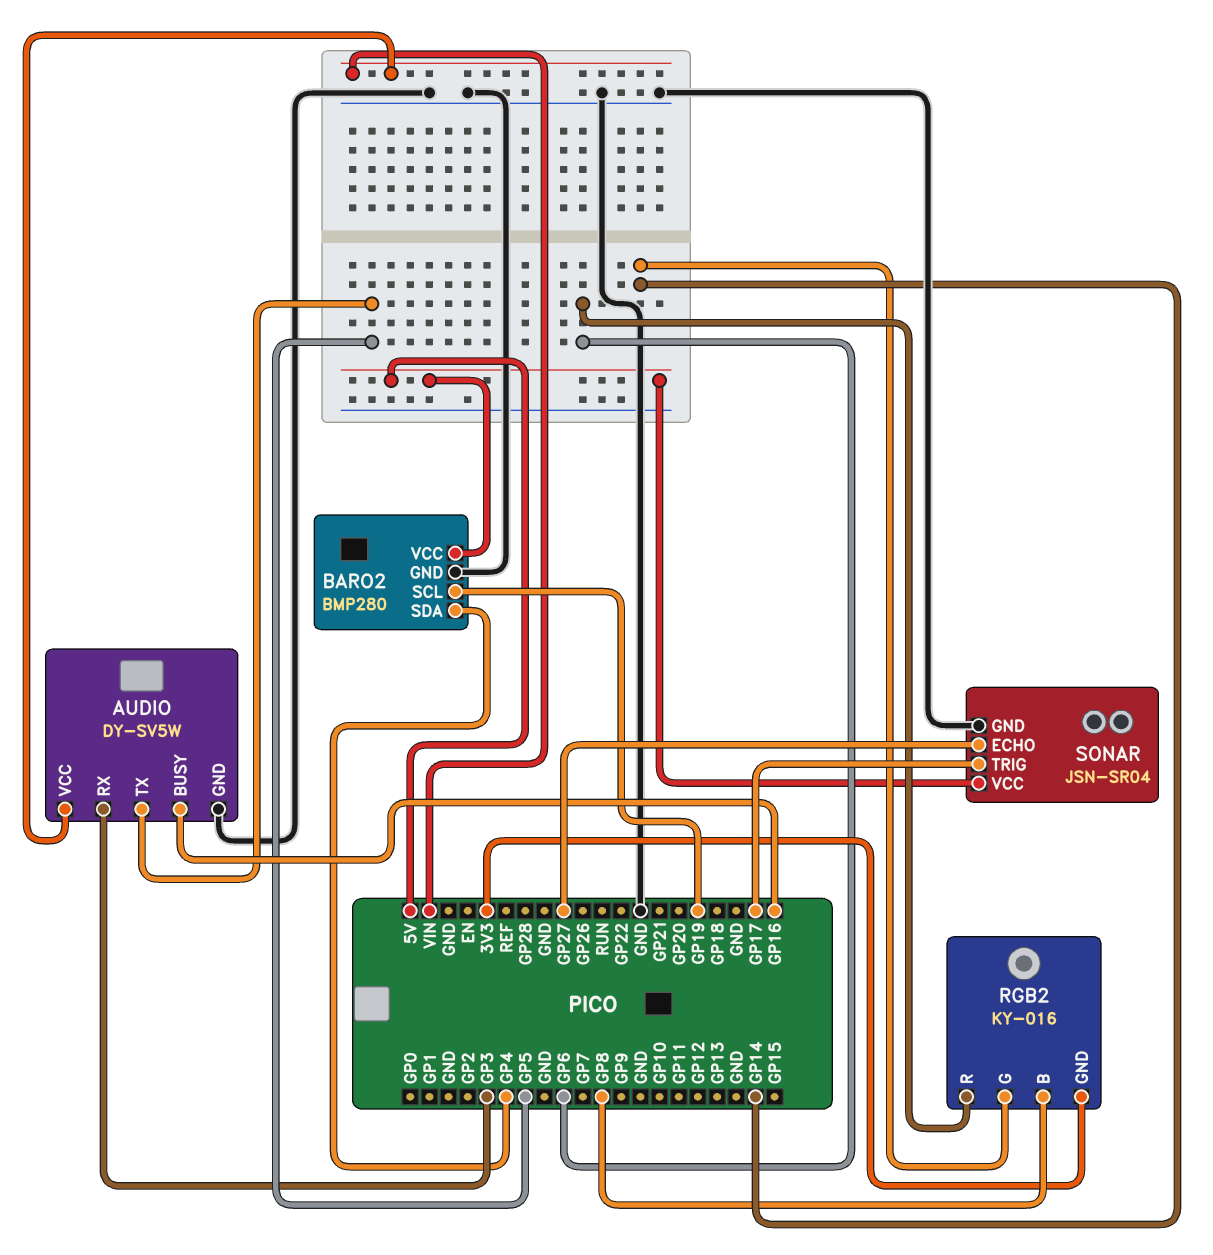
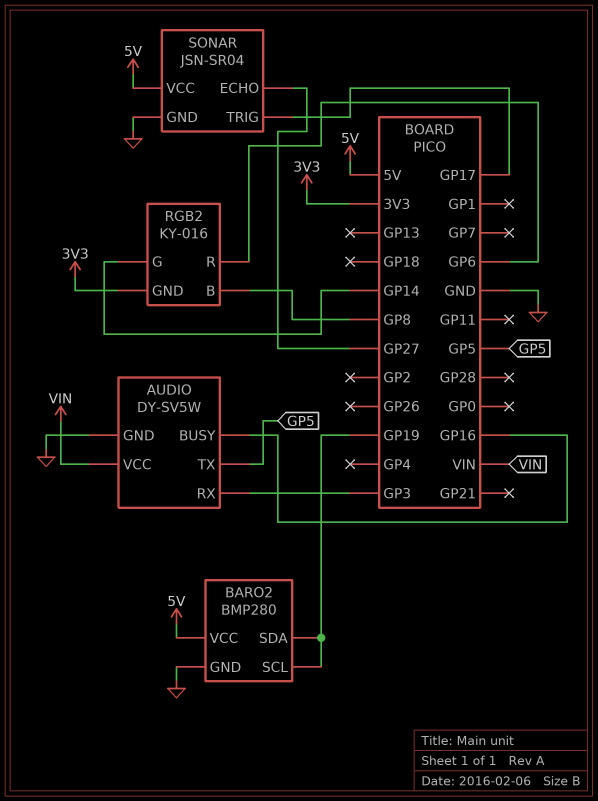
BARO2 pin SDA: GP4 -> GP19

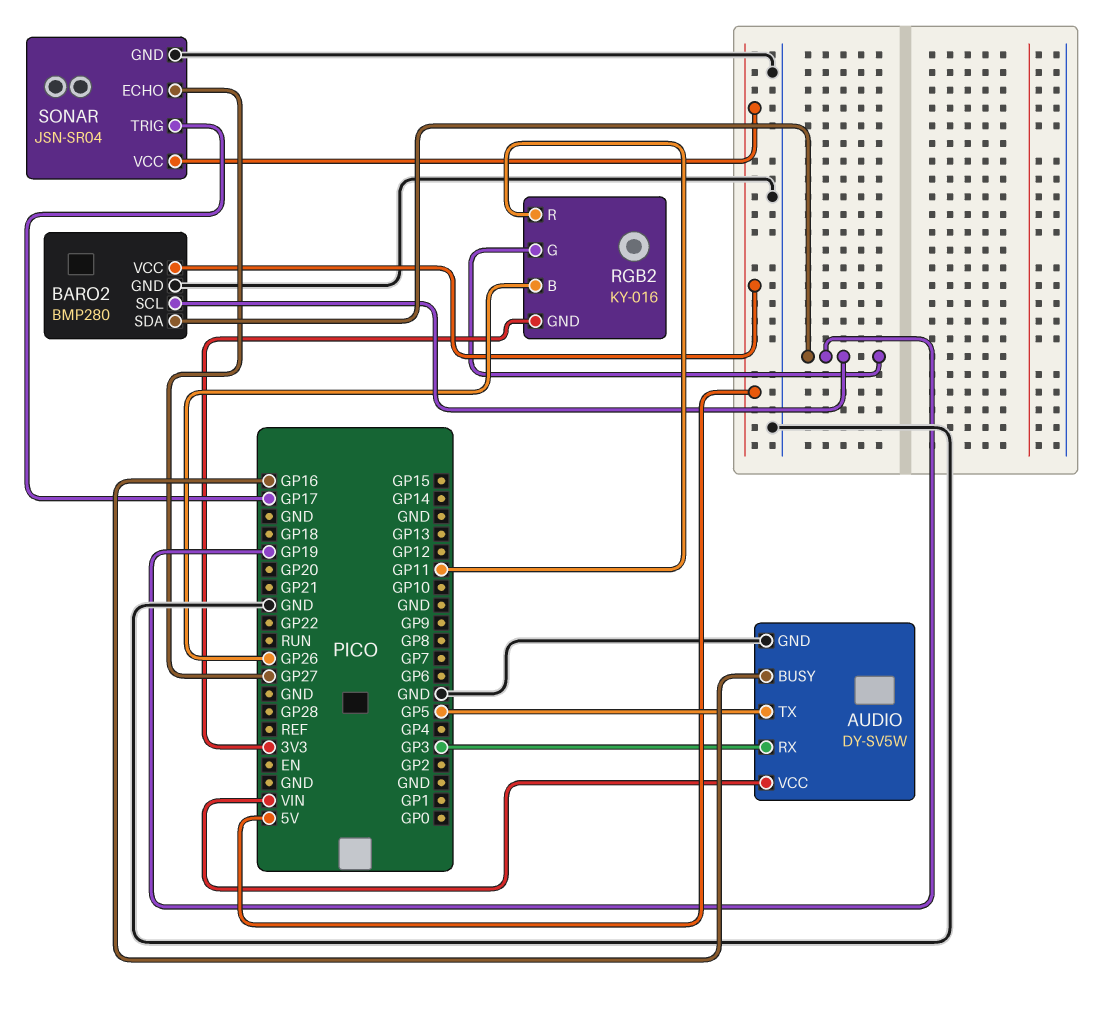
RGB2 pin B: GP8 -> GP26
RGB2 pin G: GP14 -> GP19
RGB2 pin R: GP6 -> GP11

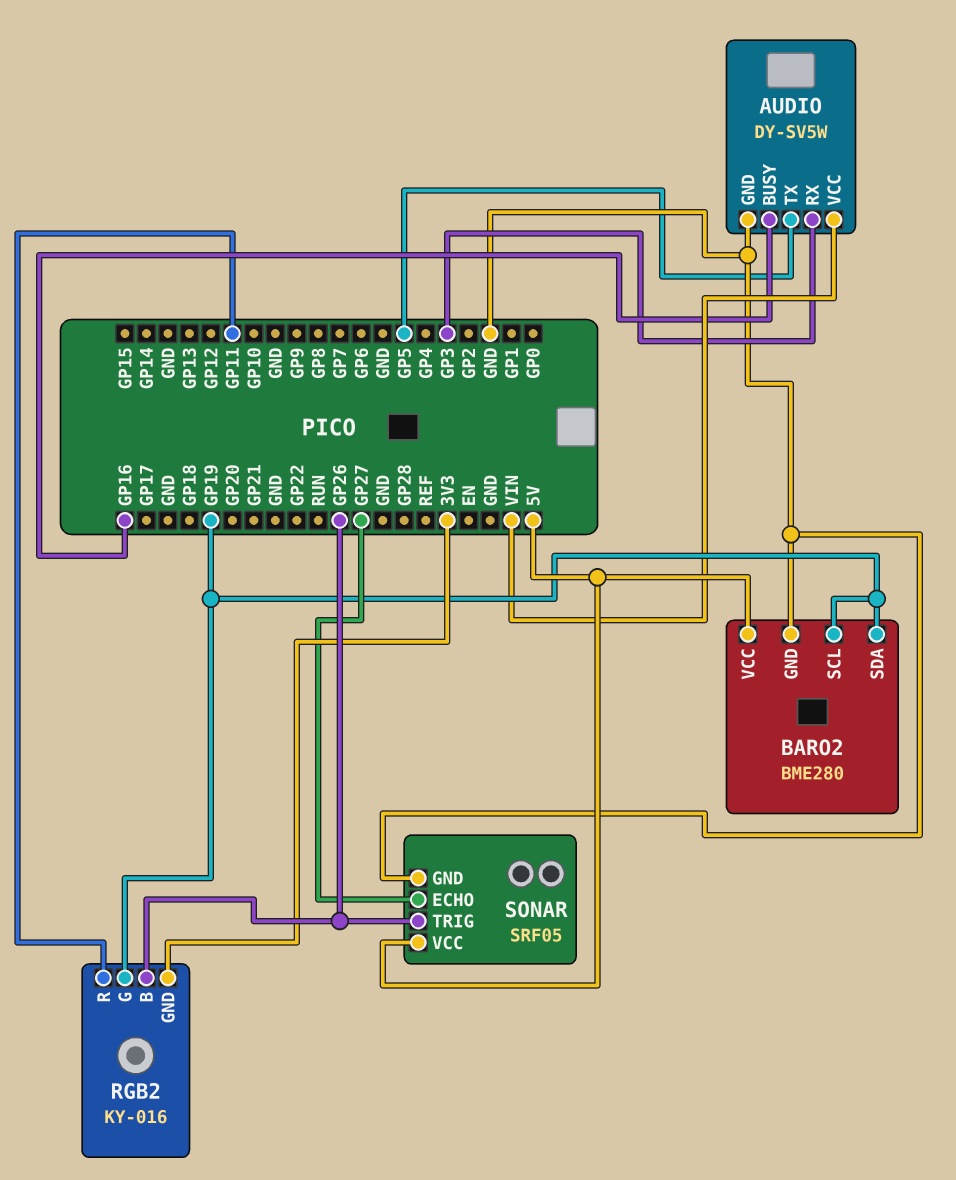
BARO2: BMP280 -> BME280
SONAR: JSN-SR04 -> SRF05
SONAR pin TRIG: GP17 -> GP26

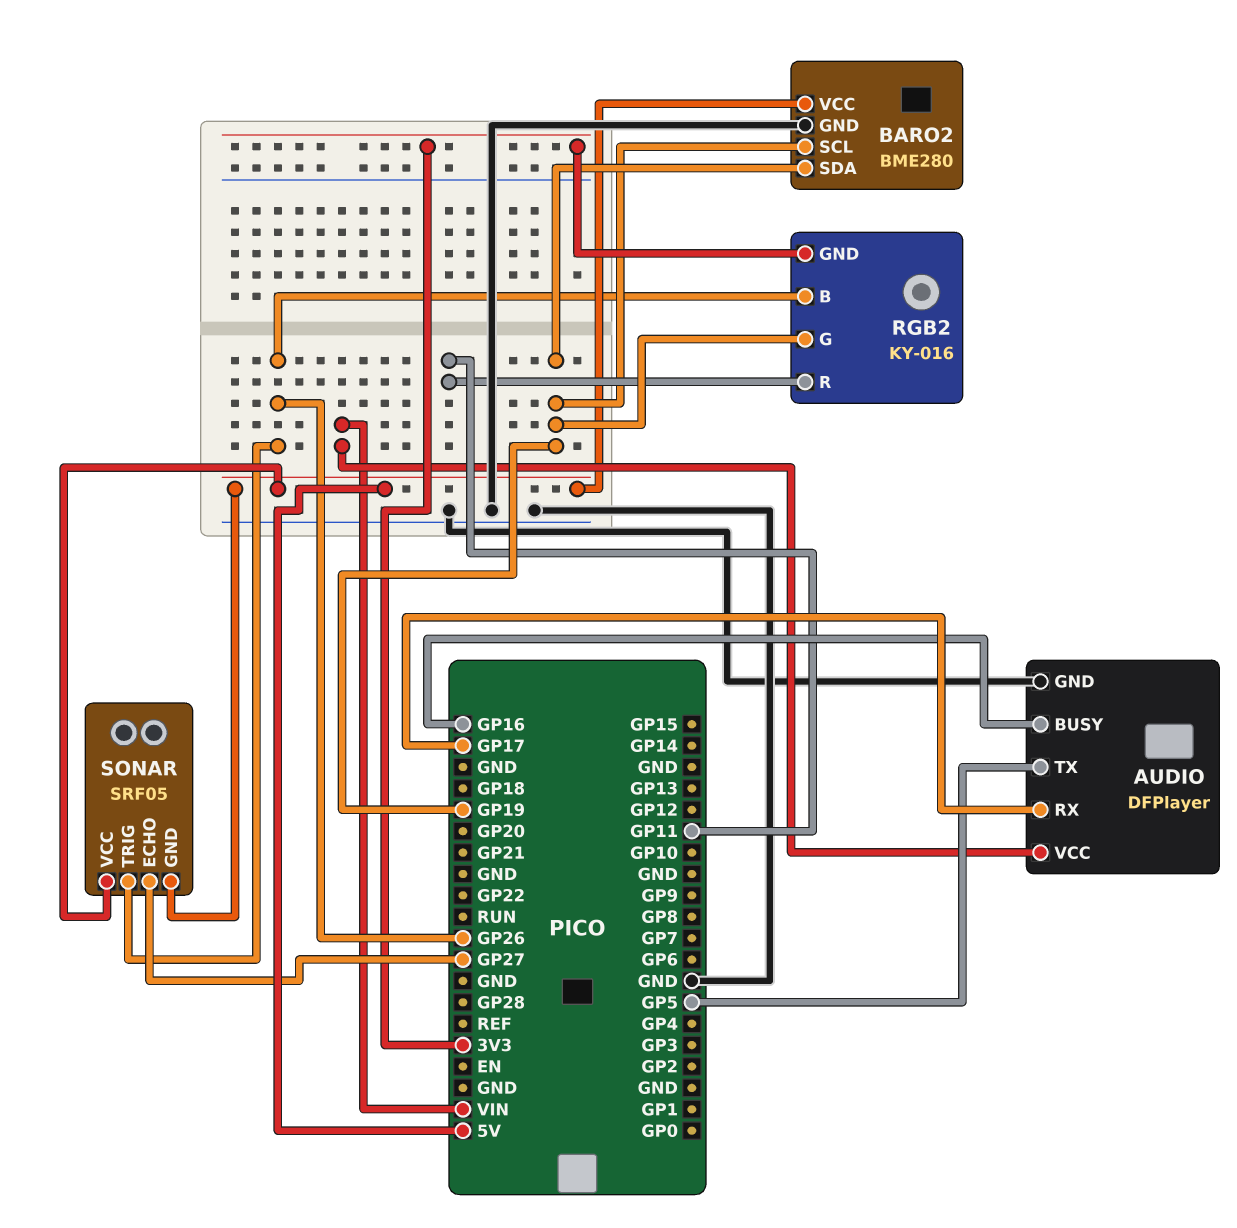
AUDIO: DY-SV5W -> DFPlayer
AUDIO pin RX: GP3 -> GP17
SONAR pin GND: GND -> 5V

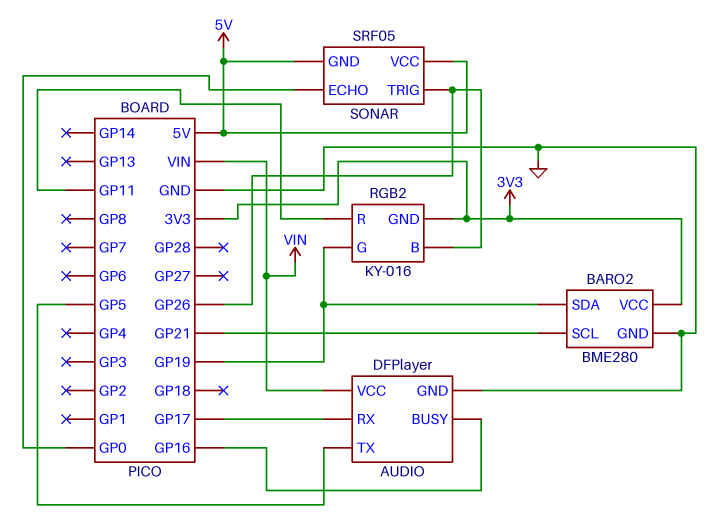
BARO2 pin SCL: GP19 -> GP21
BARO2 pin VCC: 5V -> 3V3
SONAR pin ECHO: GP27 -> GP0

